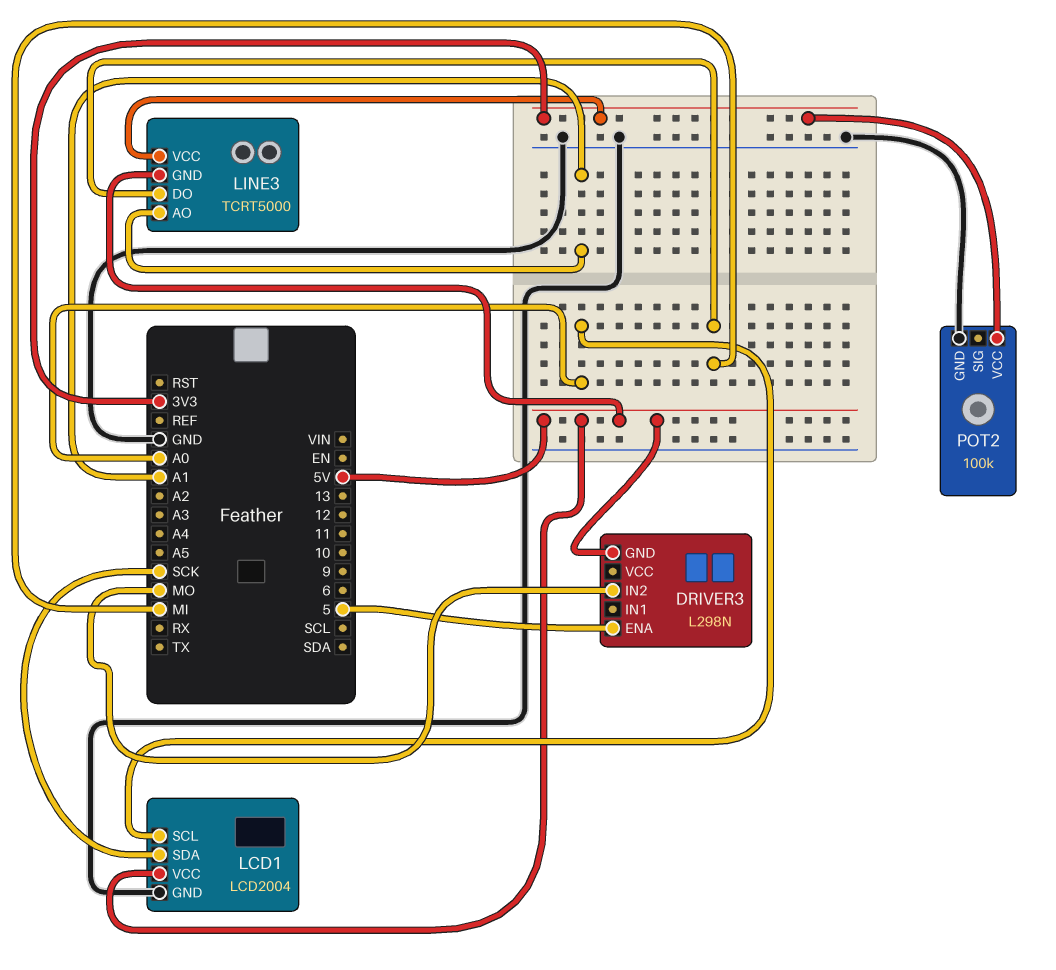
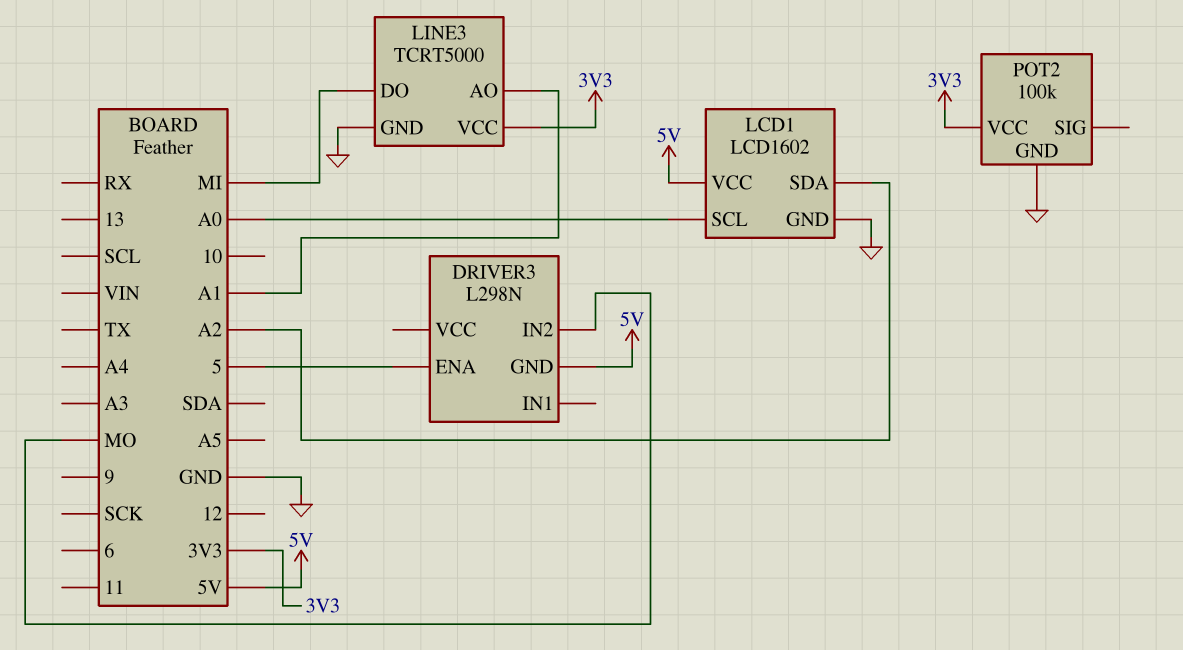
LCD1: LCD2004 -> LCD1602
LCD1 pin SDA: SCK -> A2
LINE3 pin GND: 5V -> GND

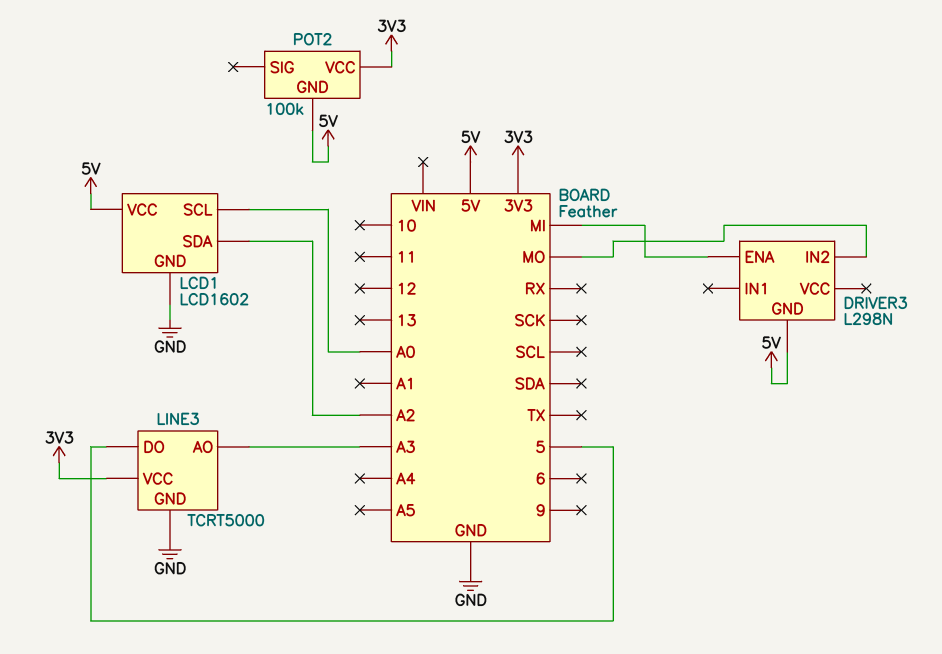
DRIVER3 pin ENA: 5 -> MI
LINE3 pin AO: A1 -> A3
LINE3 pin DO: MI -> 5
POT2 pin GND: GND -> 5V

